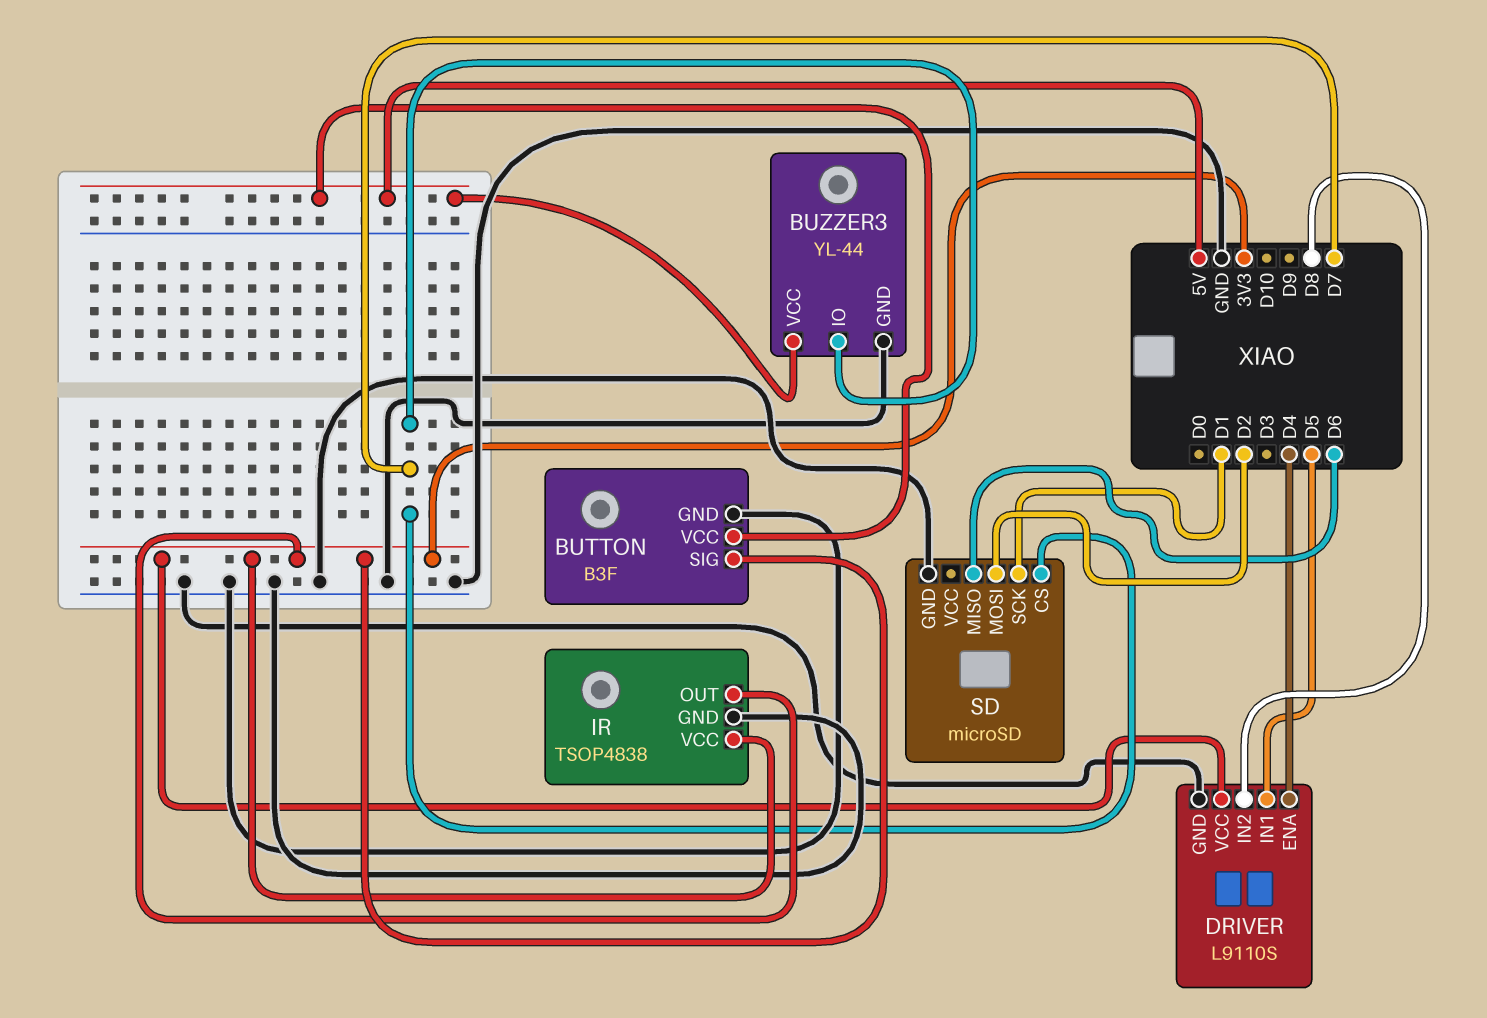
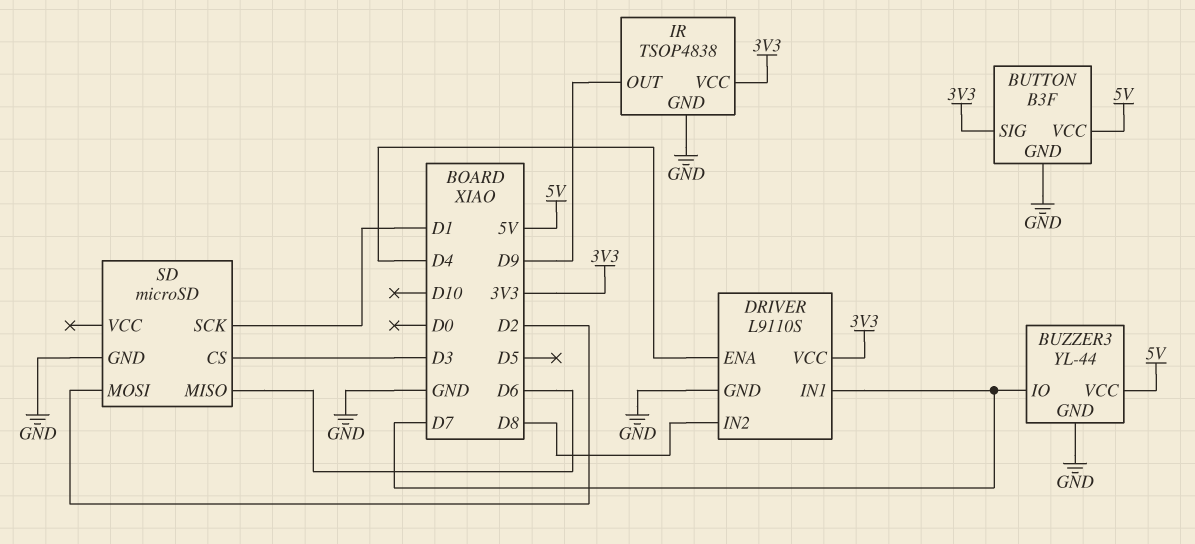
DRIVER pin IN1: D5 -> D7
IR pin OUT: 3V3 -> D9
SD pin CS: D7 -> D3

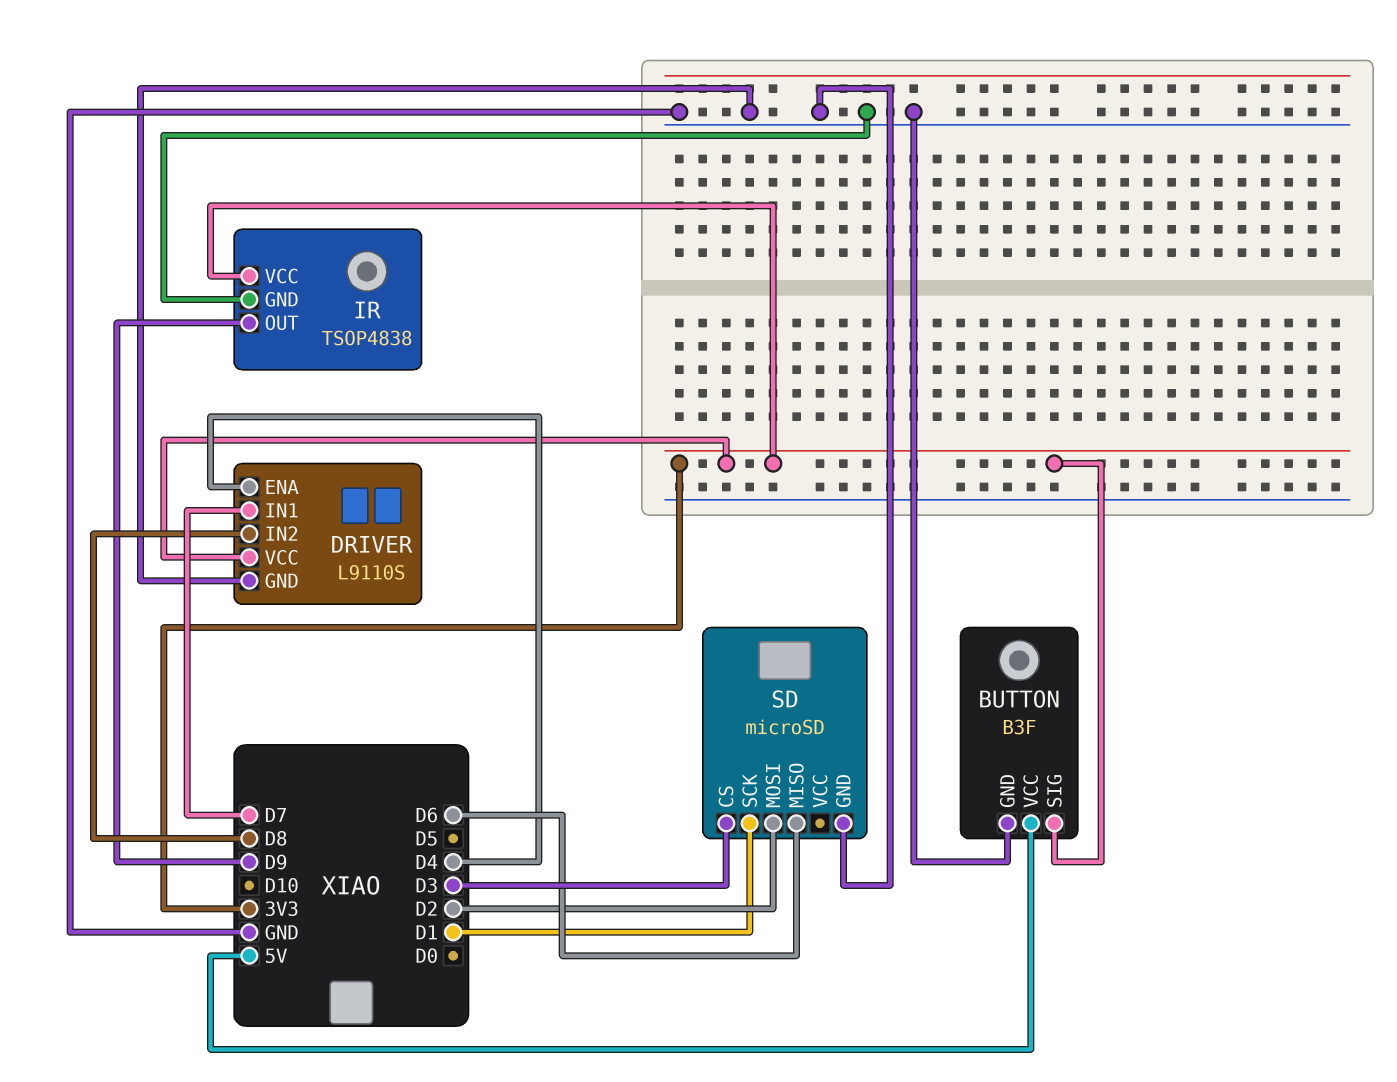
BUZZER3: YL-44 -> none
BUZZER3 pin GND: GND -> none
BUZZER3 pin IO: D7 -> none
BUZZER3 pin VCC: 5V -> none

